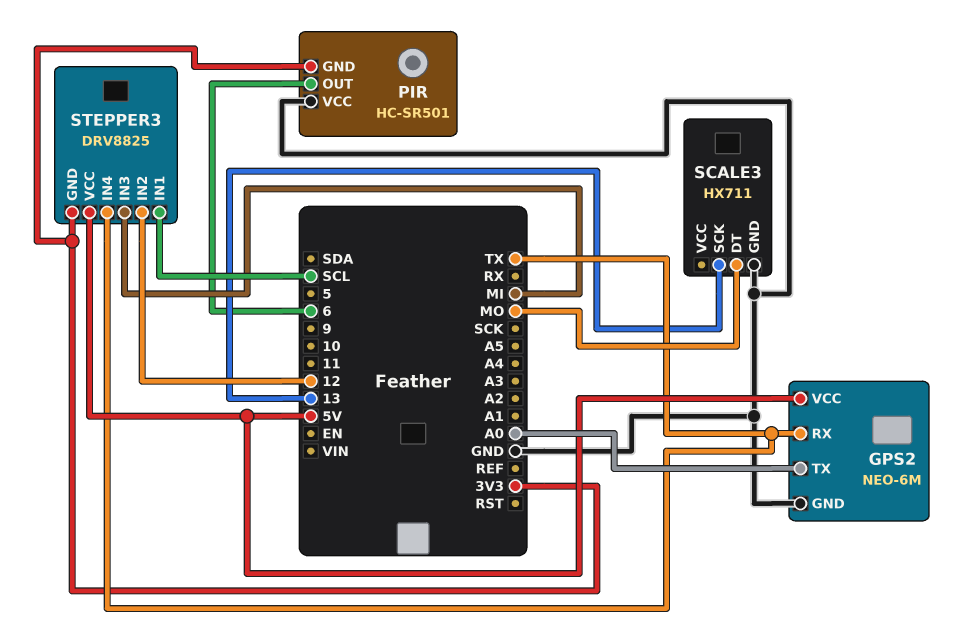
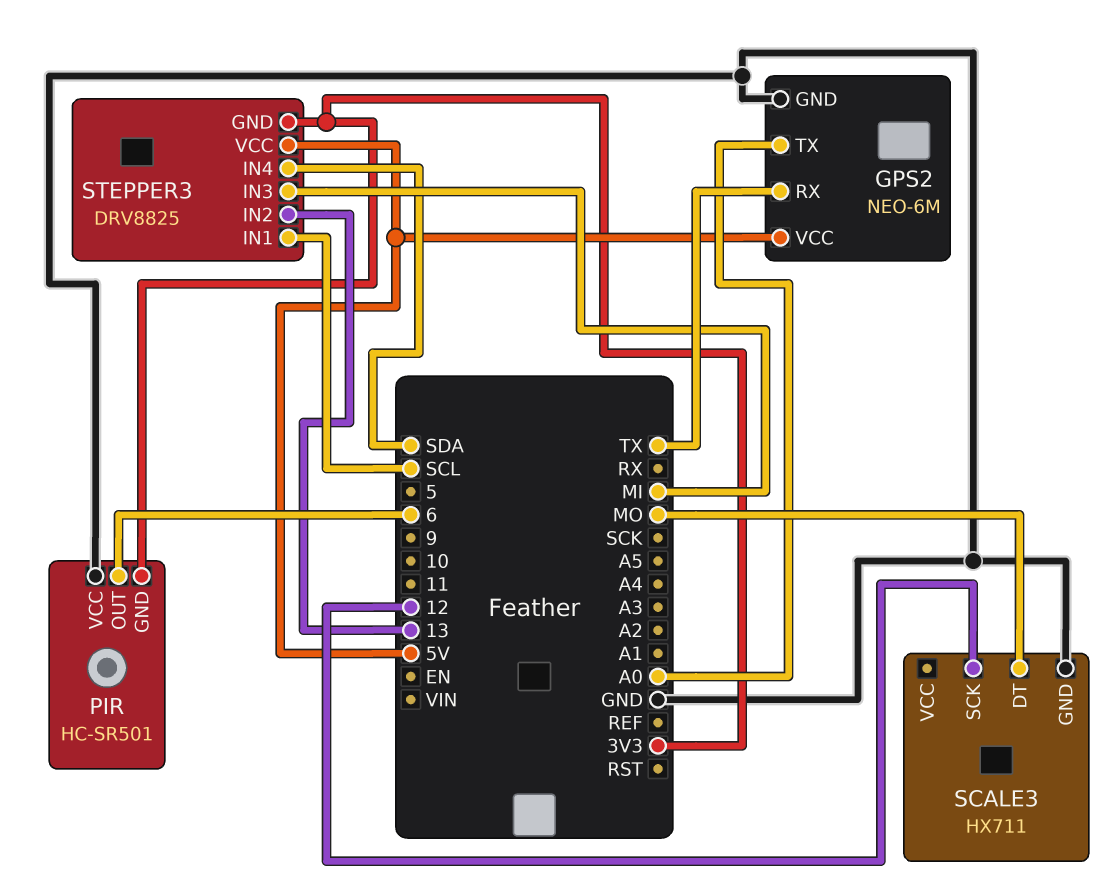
SCALE3 pin SCK: 13 -> 12
STEPPER3 pin IN2: 12 -> 13
STEPPER3 pin IN4: TX -> SDA

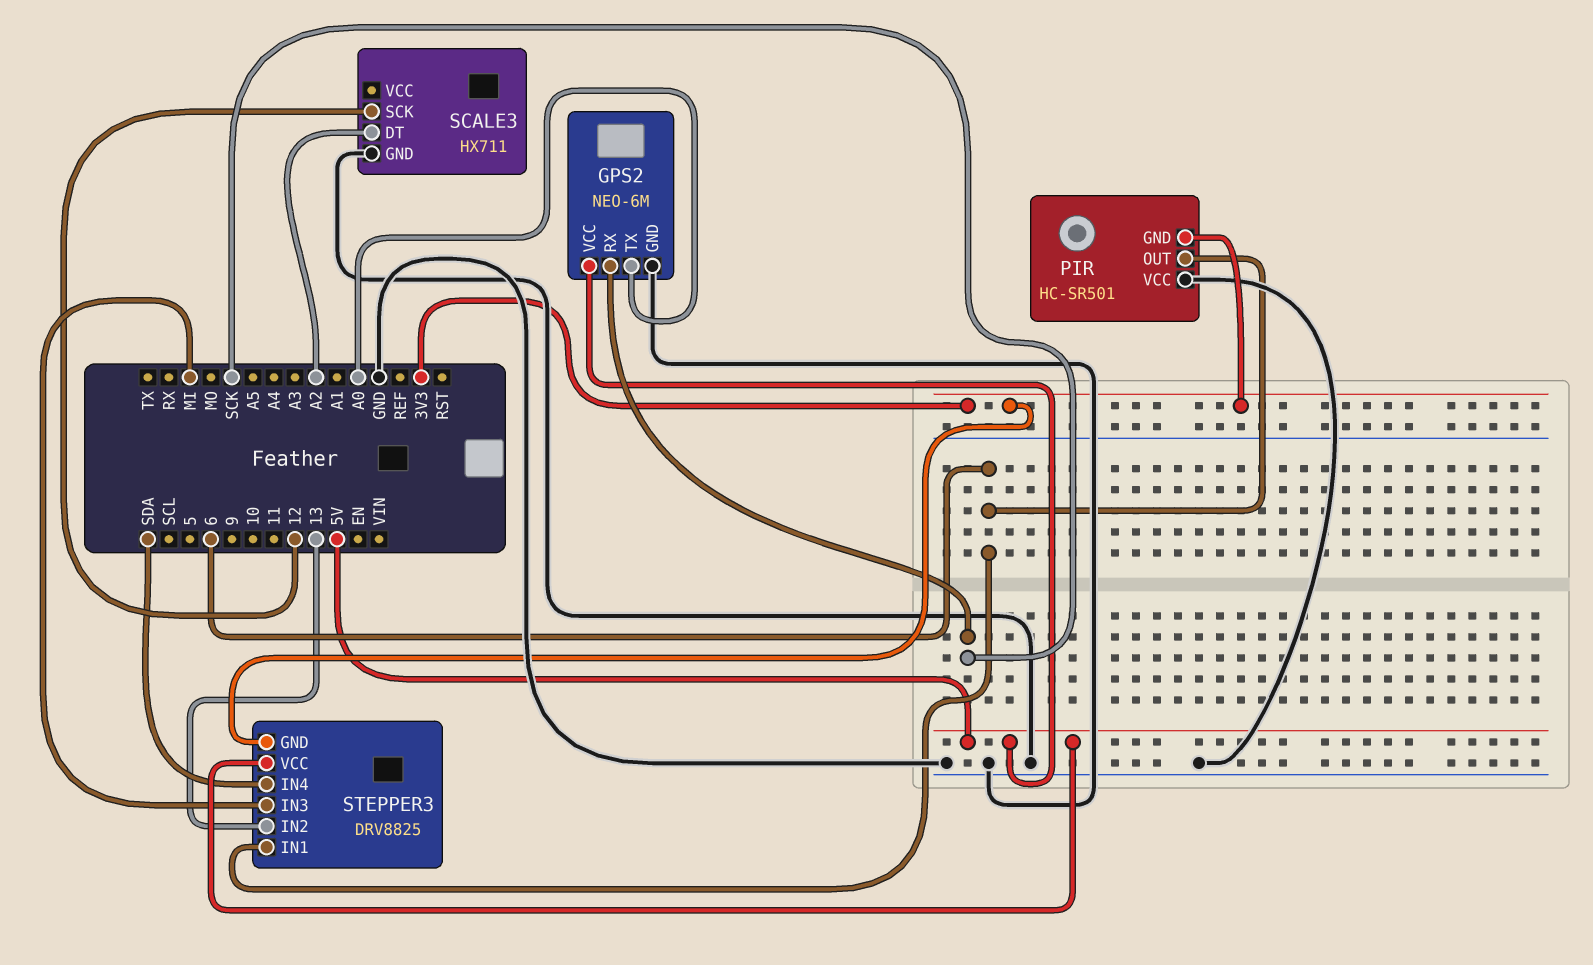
GPS2 pin RX: TX -> SCK
SCALE3 pin DT: MO -> A2
STEPPER3 pin IN1: SCL -> 6

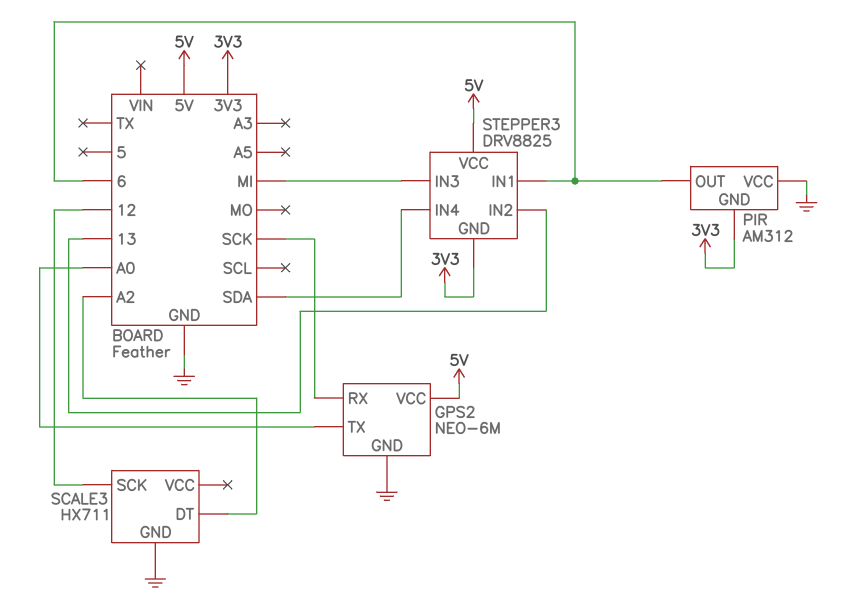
PIR: HC-SR501 -> AM312

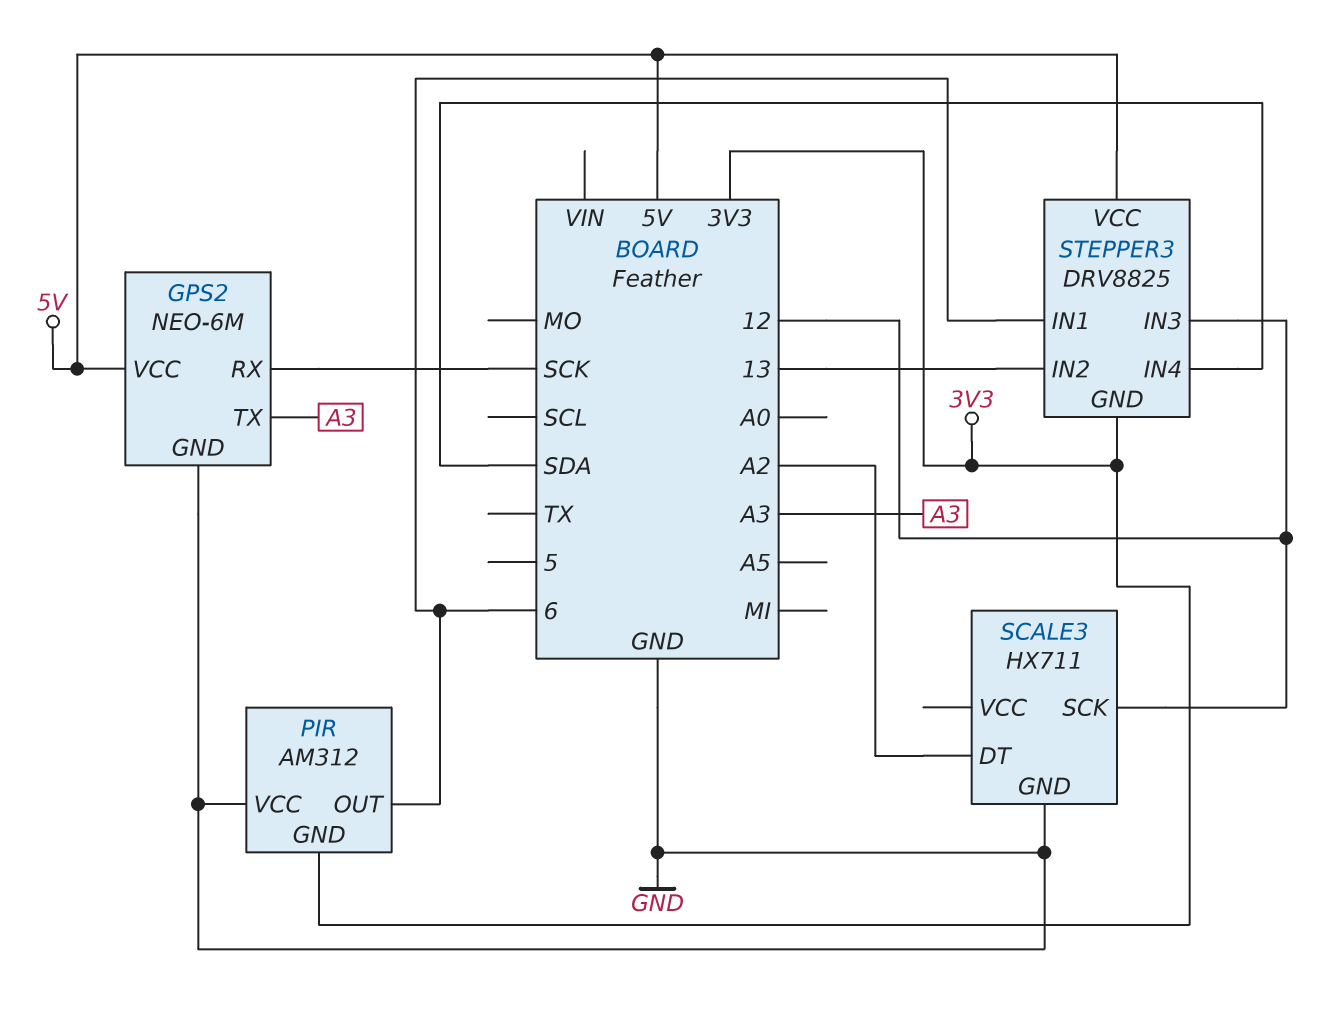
GPS2 pin TX: A0 -> A3
STEPPER3 pin IN3: MI -> 12

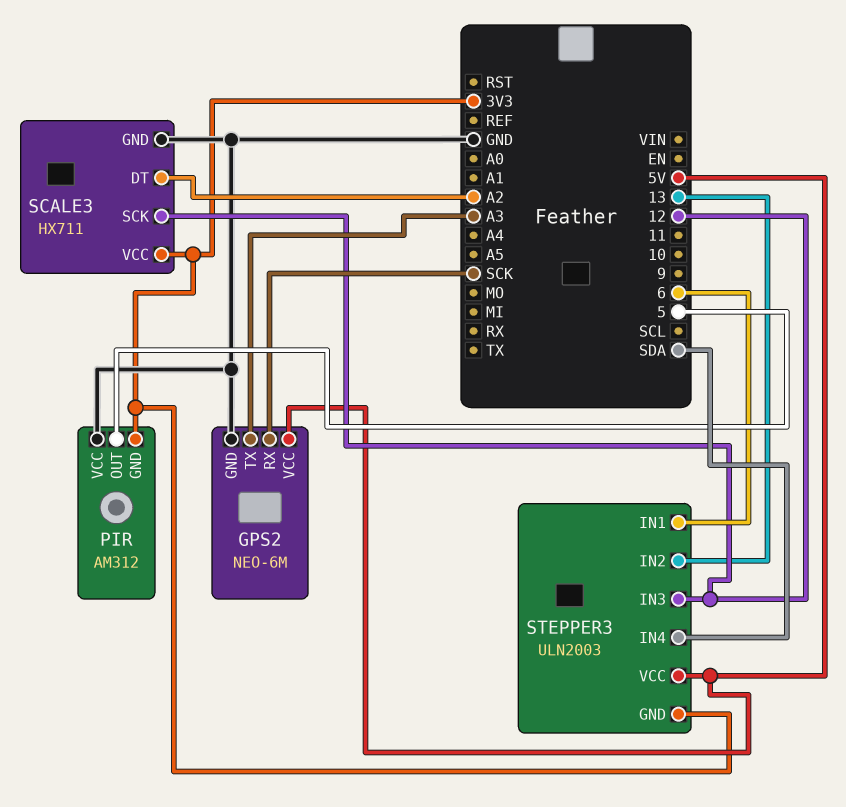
PIR pin OUT: 6 -> 5
SCALE3 pin VCC: none -> 3V3
STEPPER3: DRV8825 -> ULN2003

